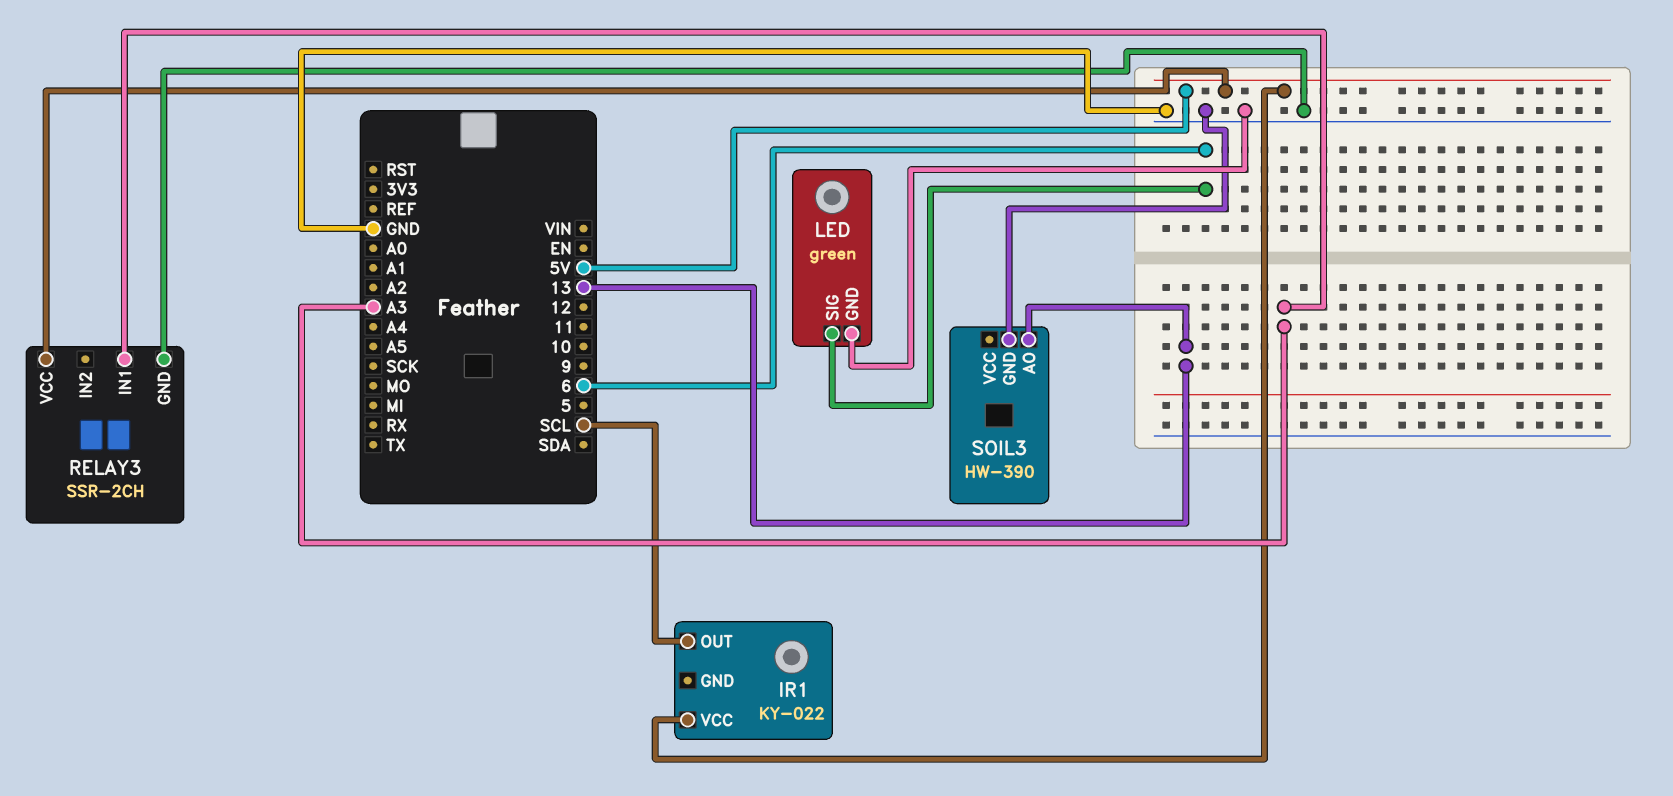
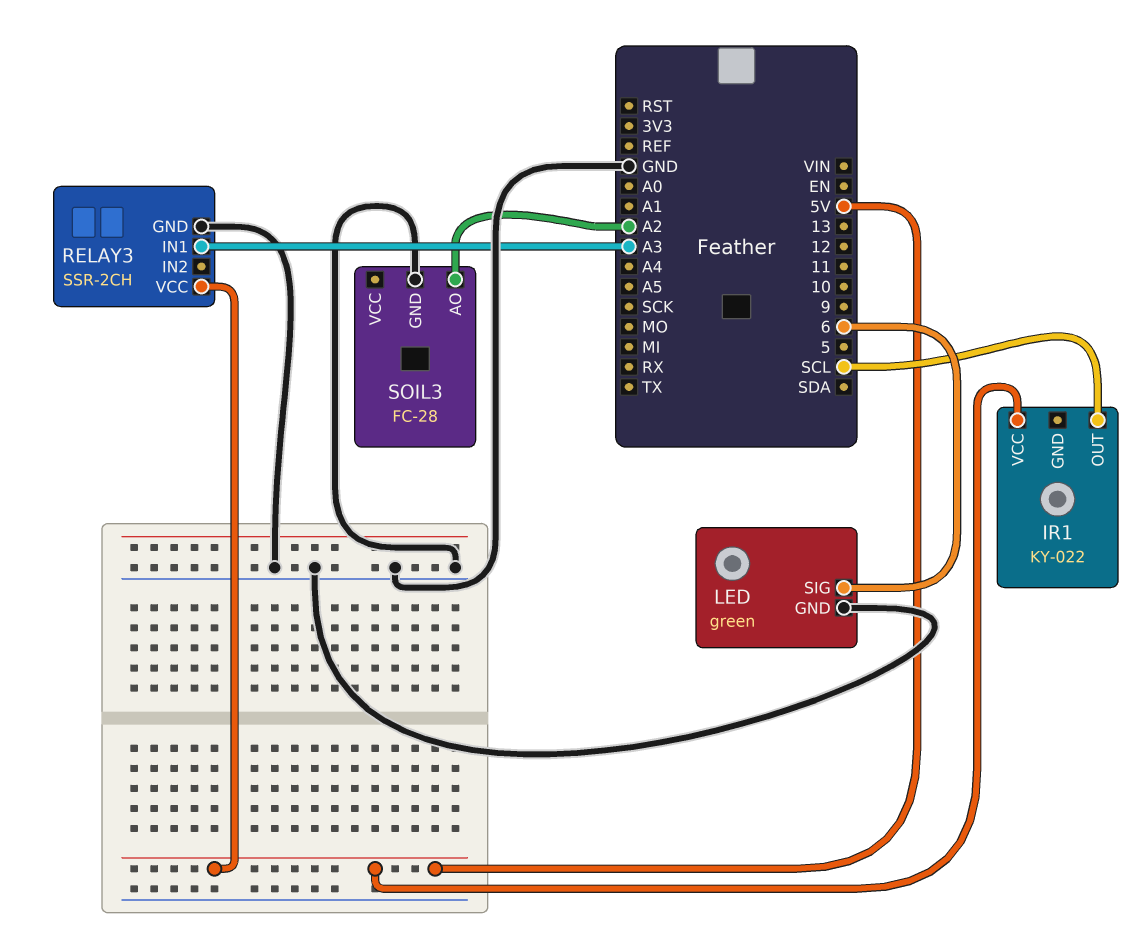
SOIL3: HW-390 -> FC-28
SOIL3 pin AO: 13 -> A2

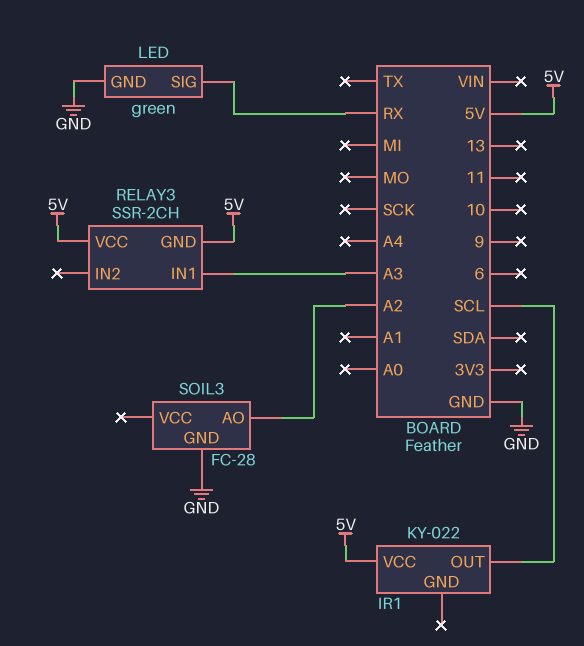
LED pin SIG: 6 -> RX
RELAY3 pin GND: GND -> 5V

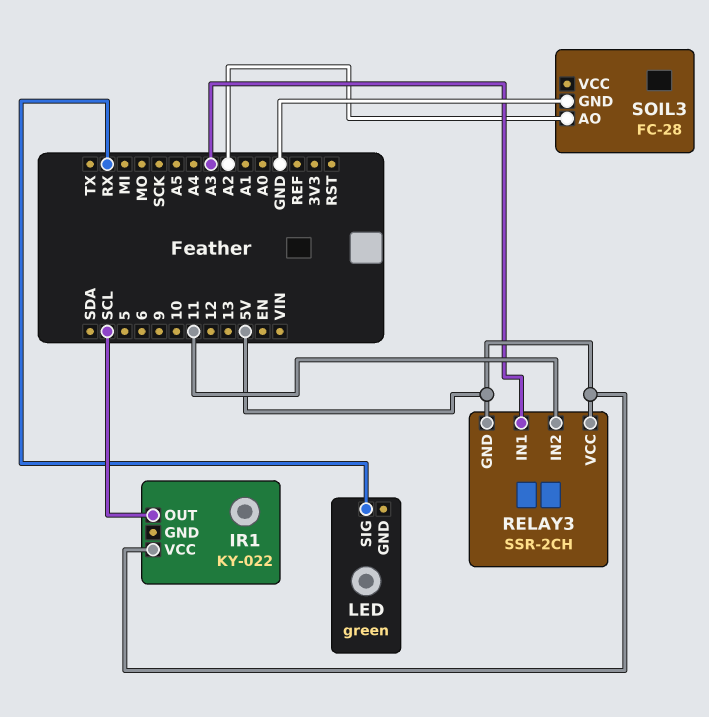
LED pin GND: GND -> none
RELAY3 pin IN2: none -> 11

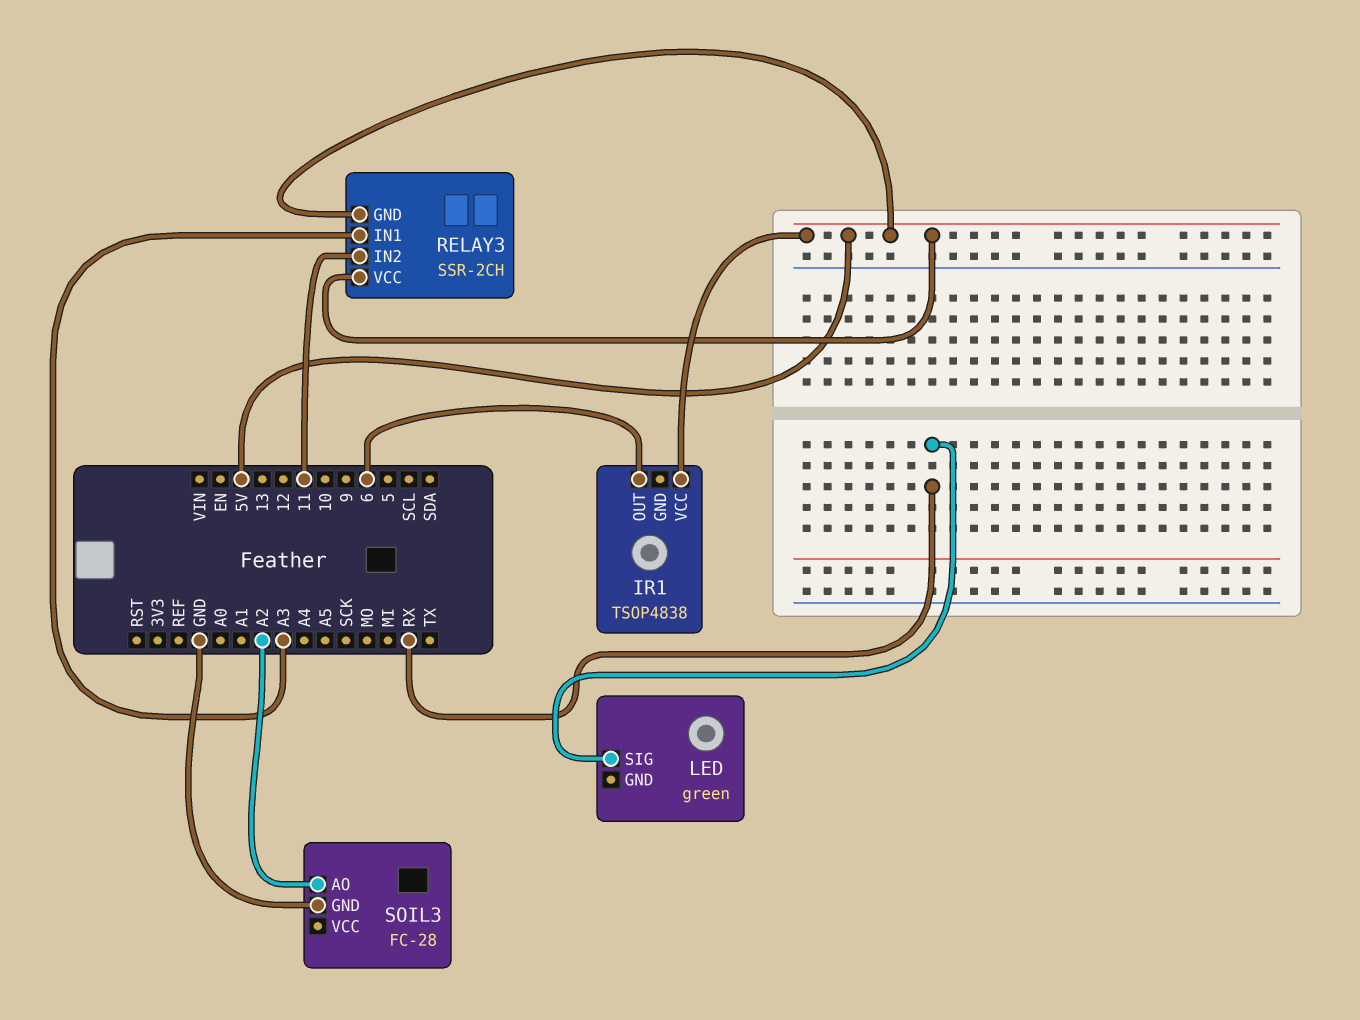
IR1: KY-022 -> TSOP4838
IR1 pin OUT: SCL -> 6

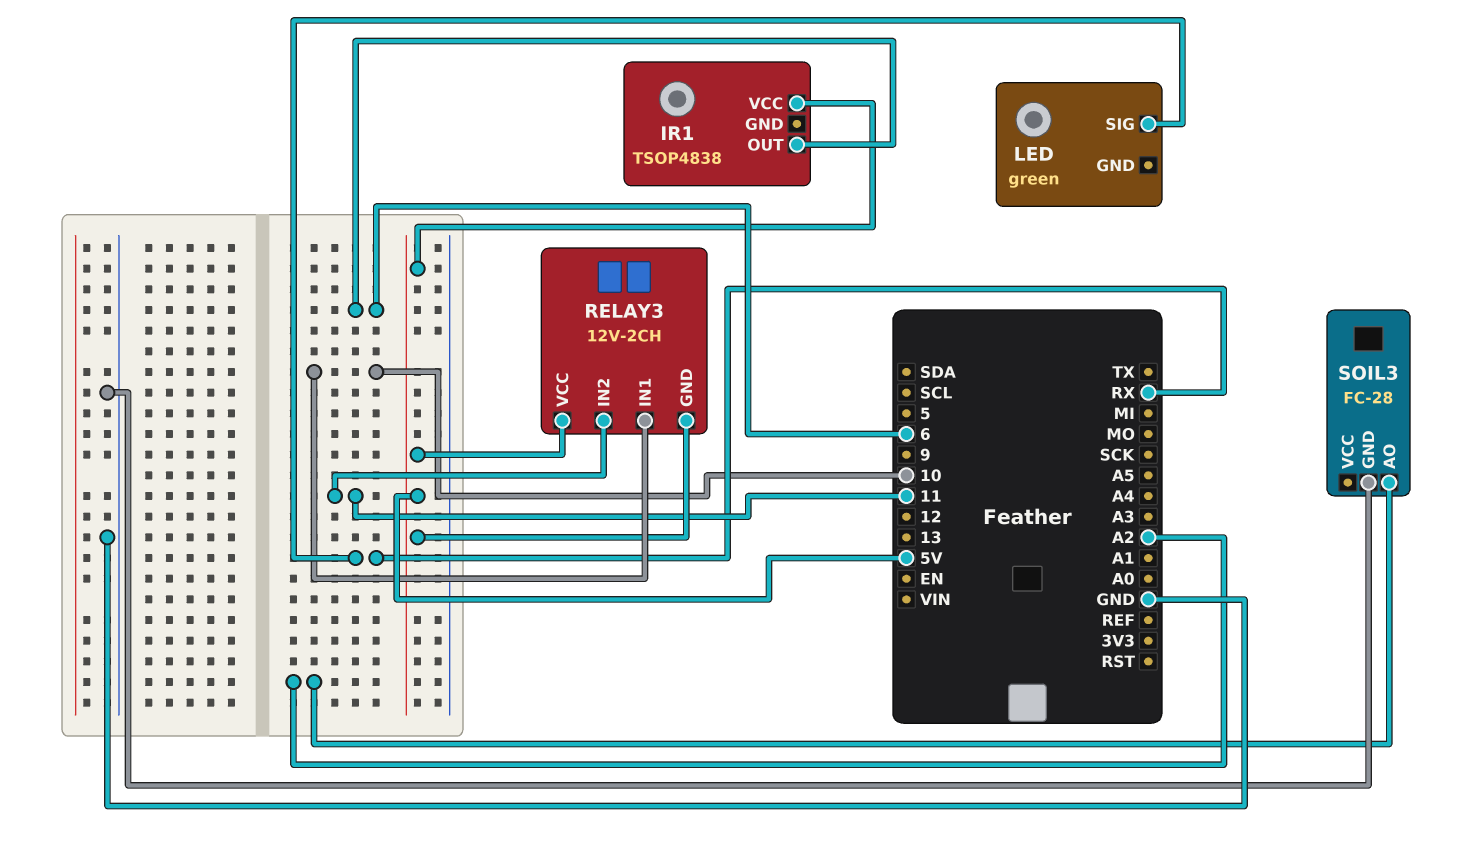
RELAY3: SSR-2CH -> 12V-2CH
RELAY3 pin IN1: A3 -> 10

